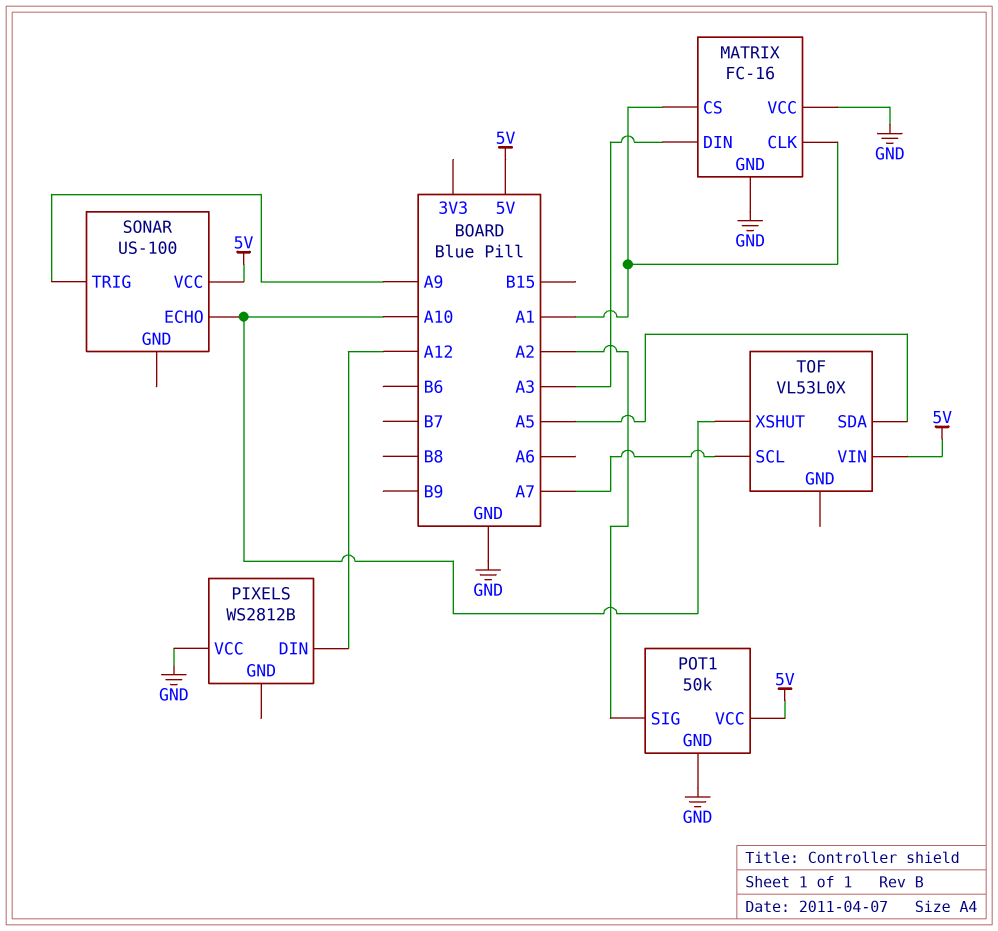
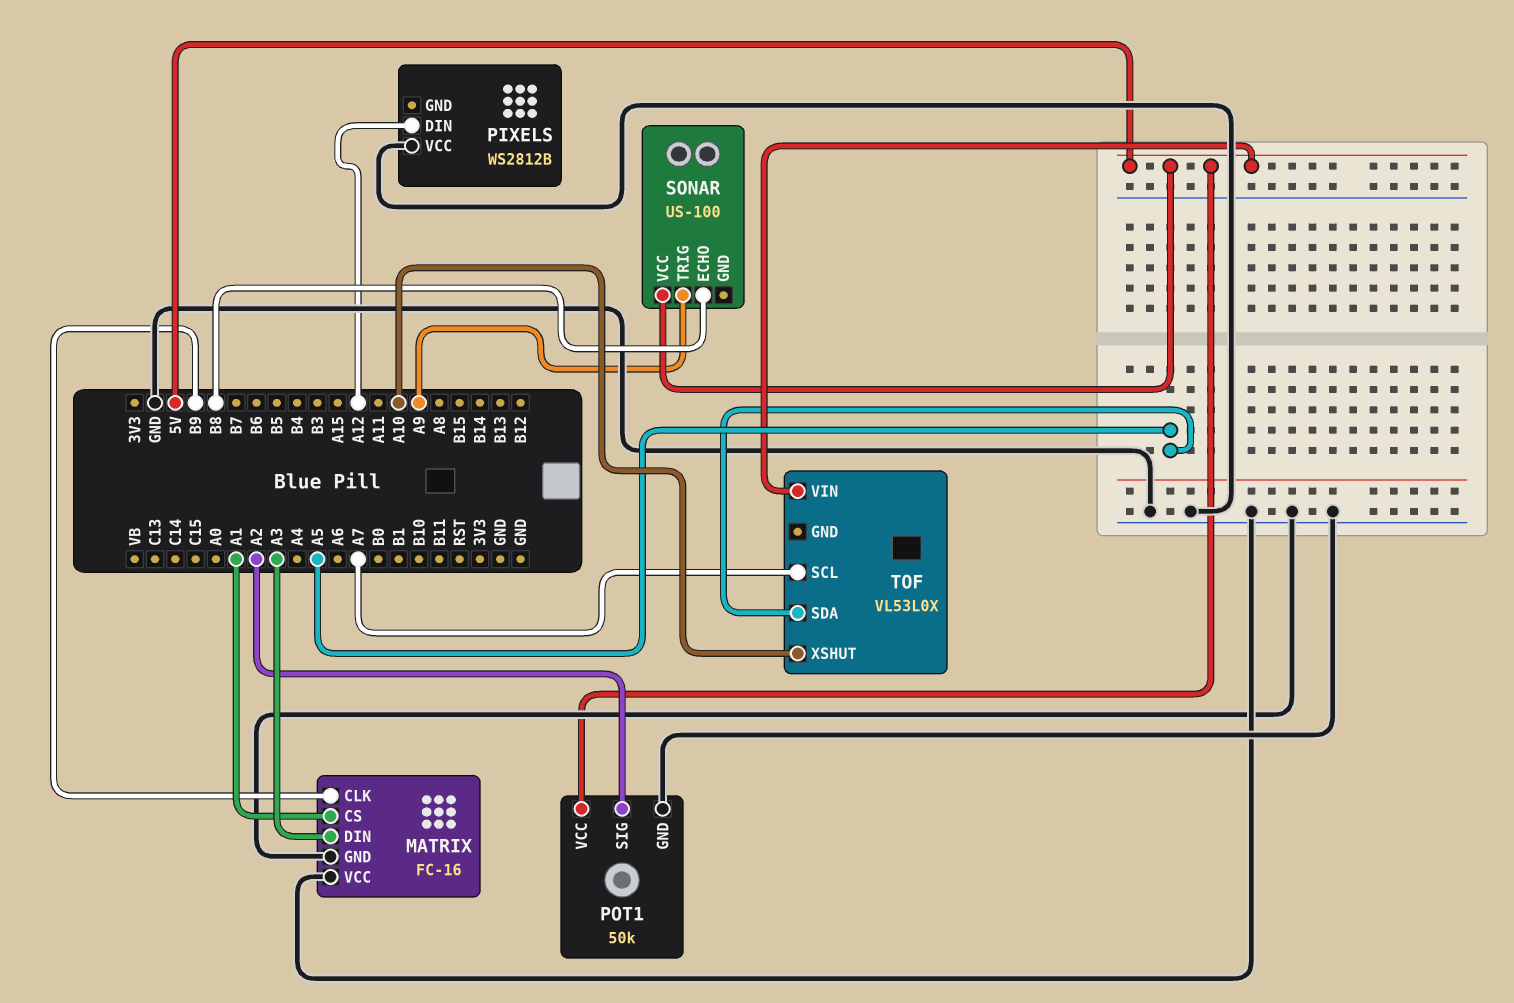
MATRIX pin CLK: A1 -> B9
SONAR pin ECHO: A10 -> B8

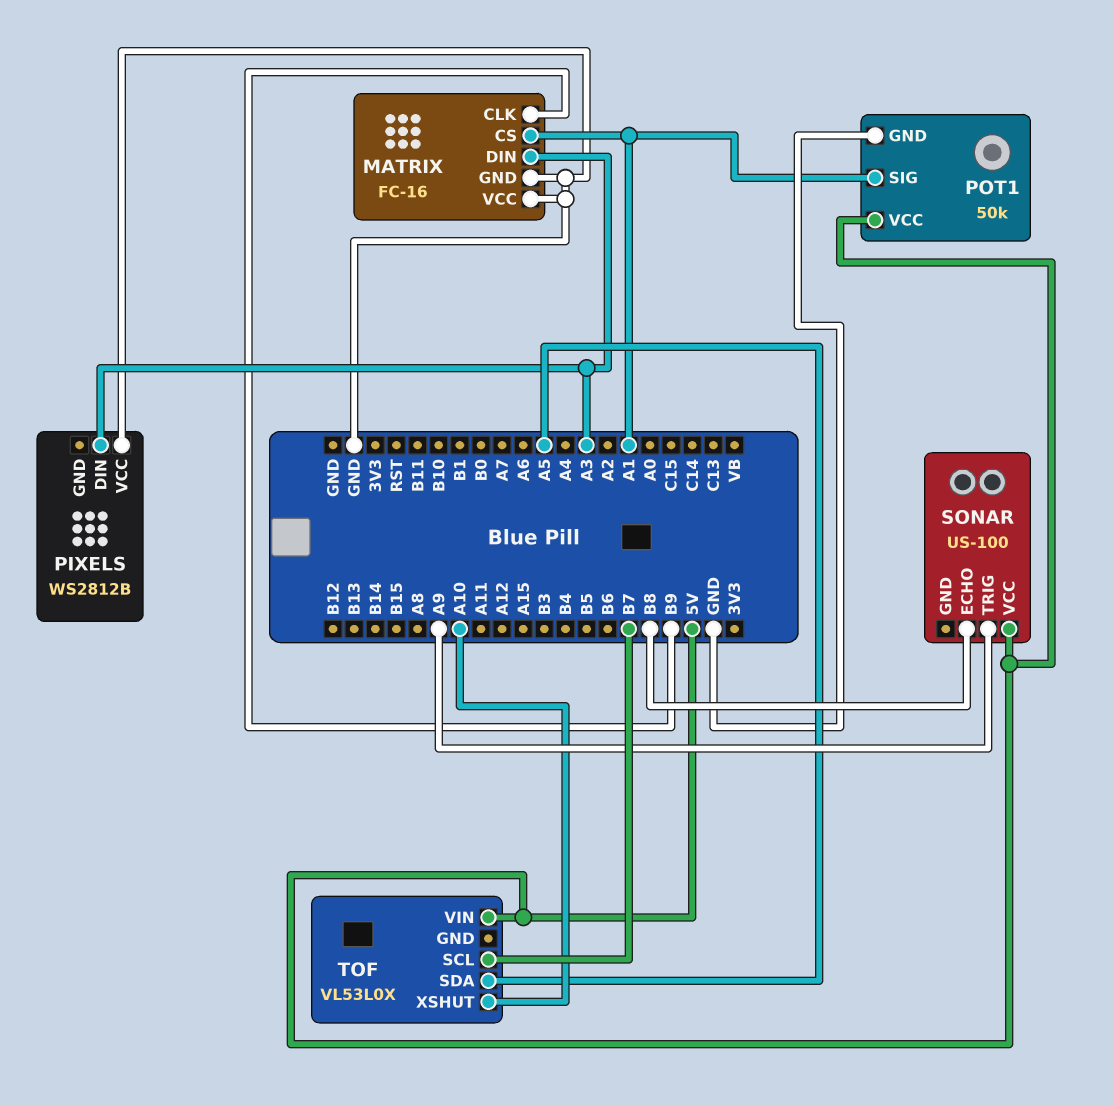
PIXELS pin DIN: A12 -> A3
POT1 pin SIG: A2 -> A1
TOF pin SCL: A7 -> B7

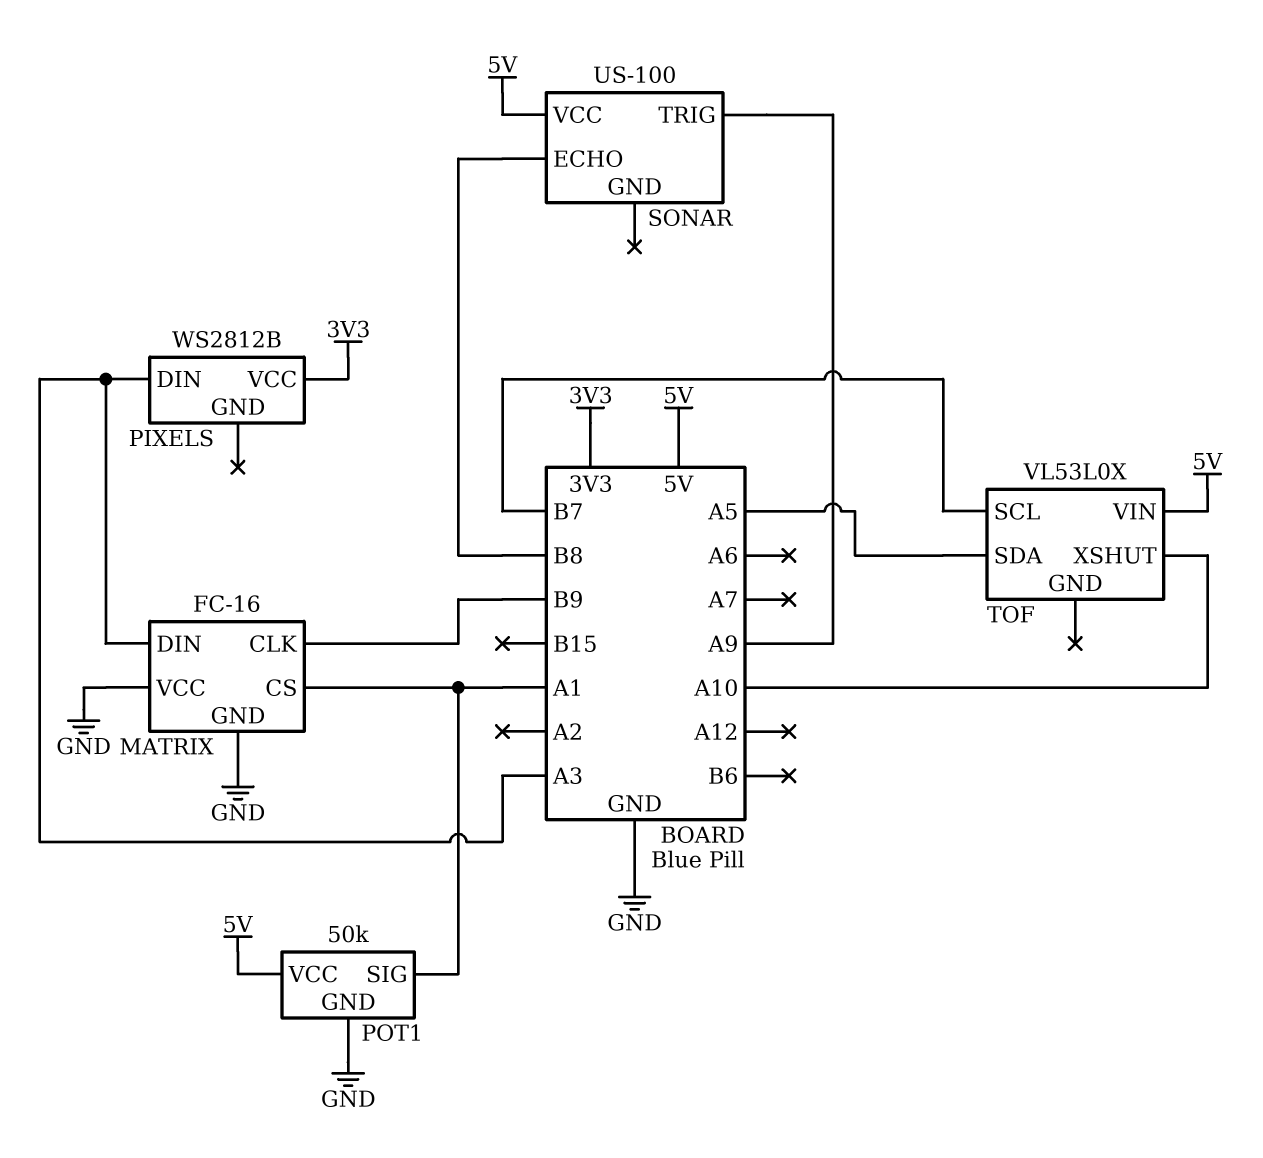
PIXELS pin VCC: GND -> 3V3

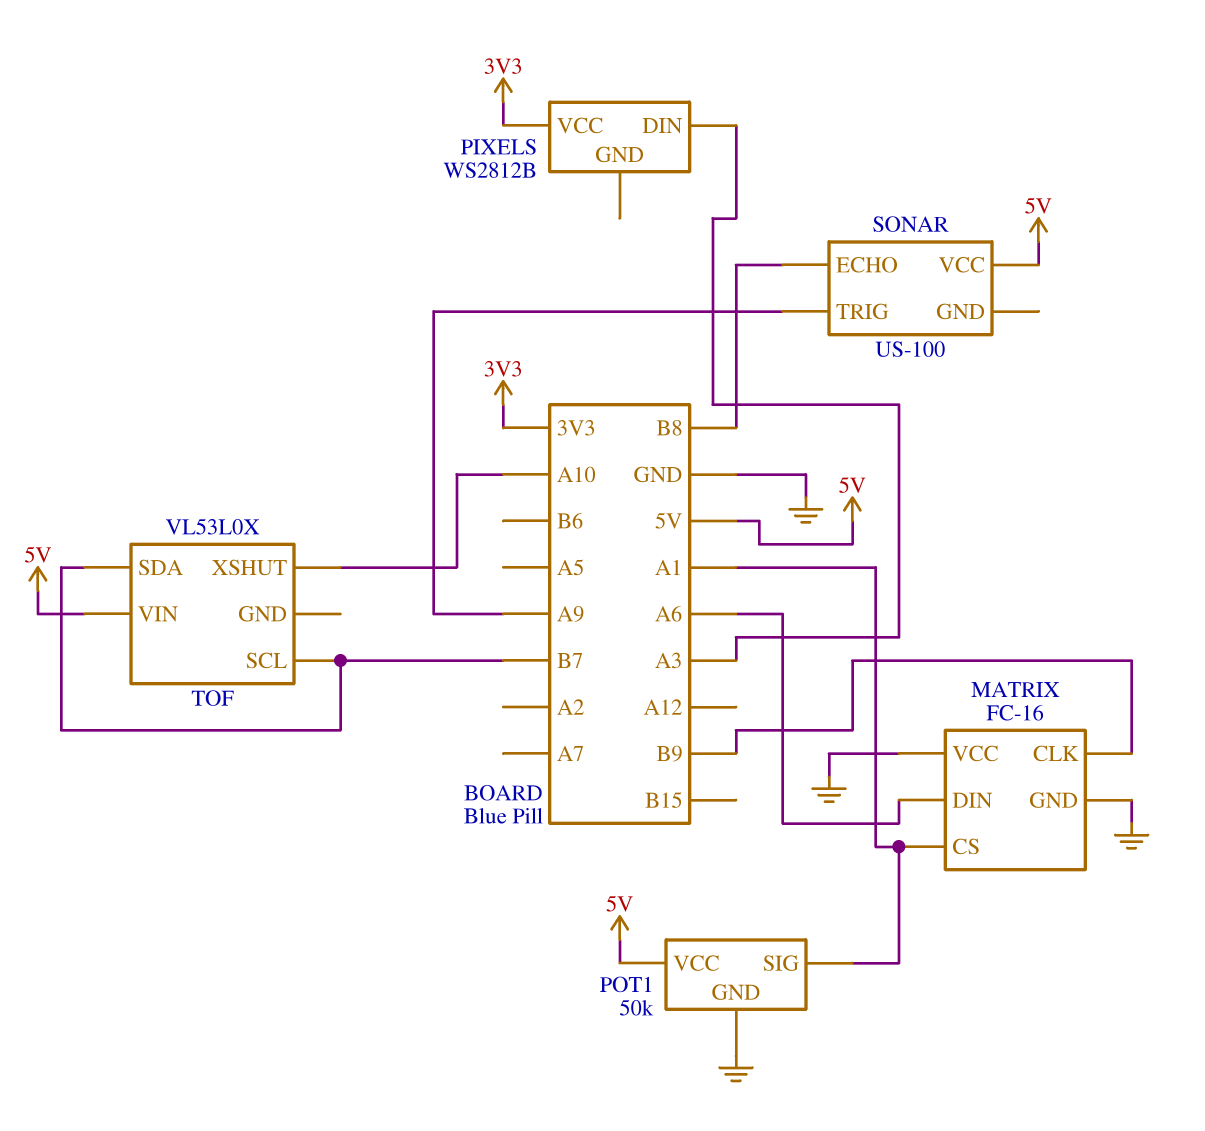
MATRIX pin DIN: A3 -> A6
TOF pin SDA: A5 -> B7

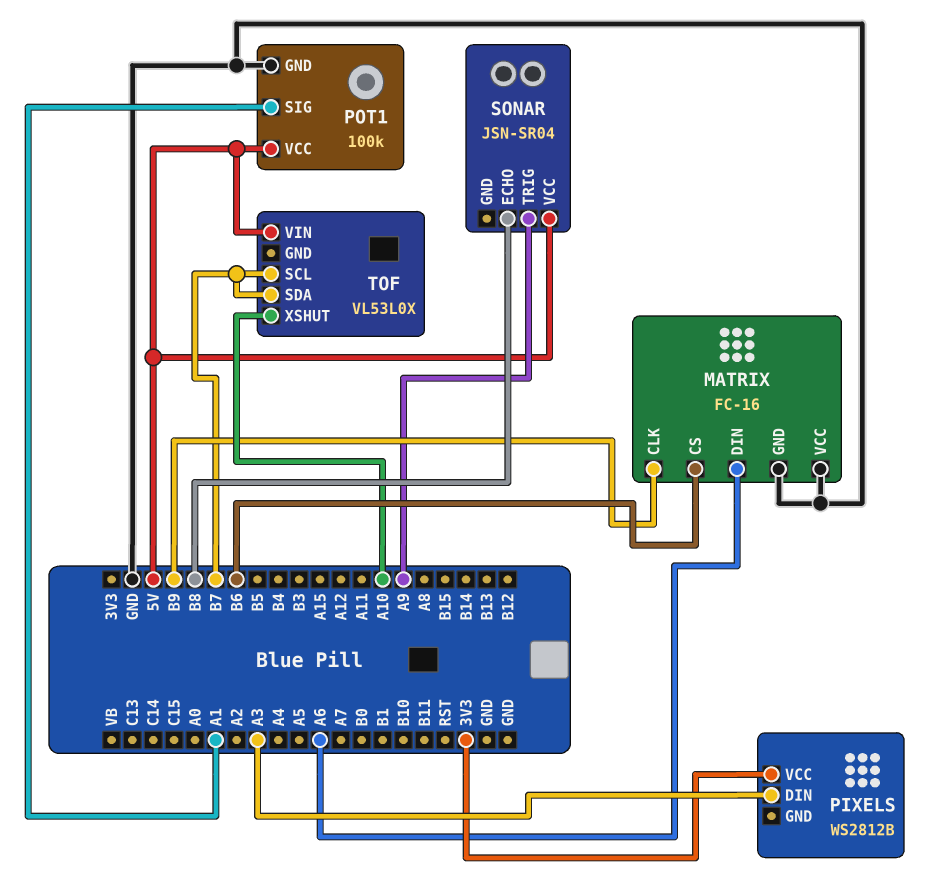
MATRIX pin CS: A1 -> B6
POT1: 50k -> 100k
SONAR: US-100 -> JSN-SR04

